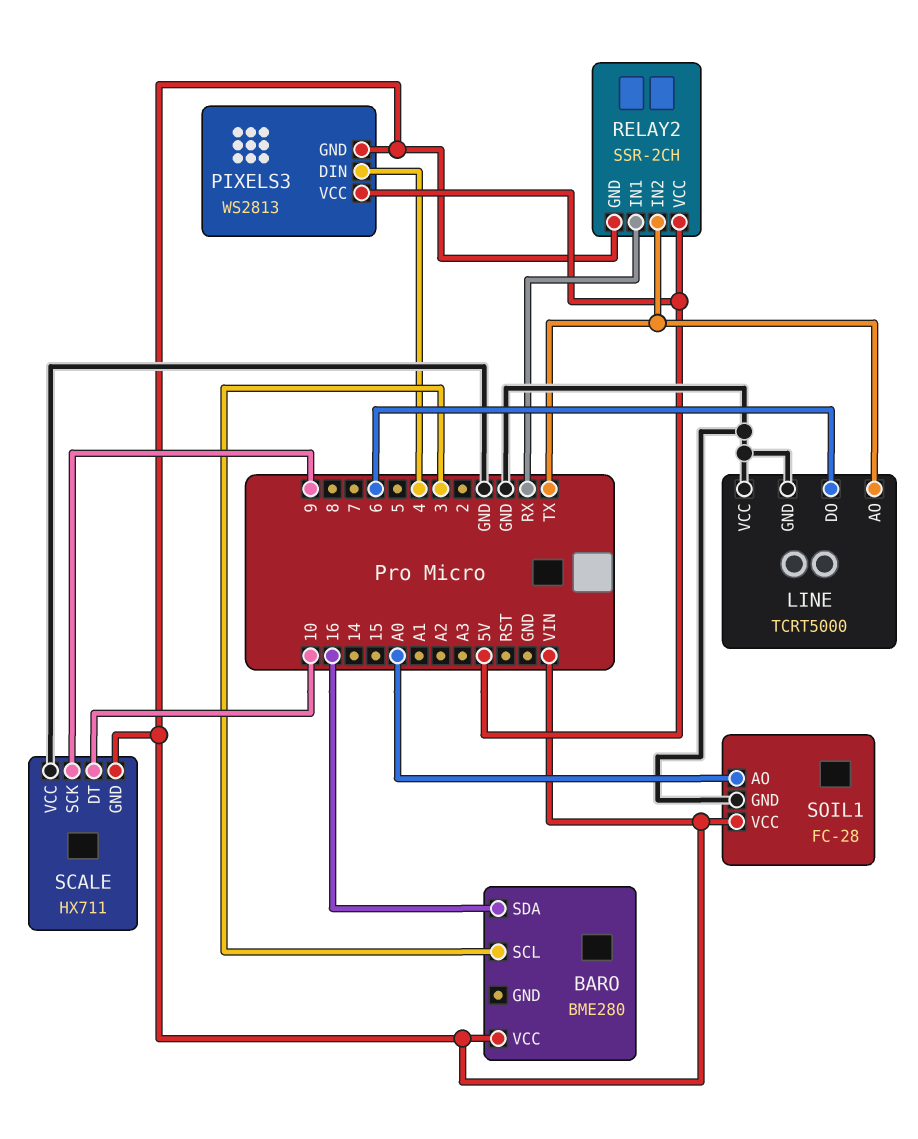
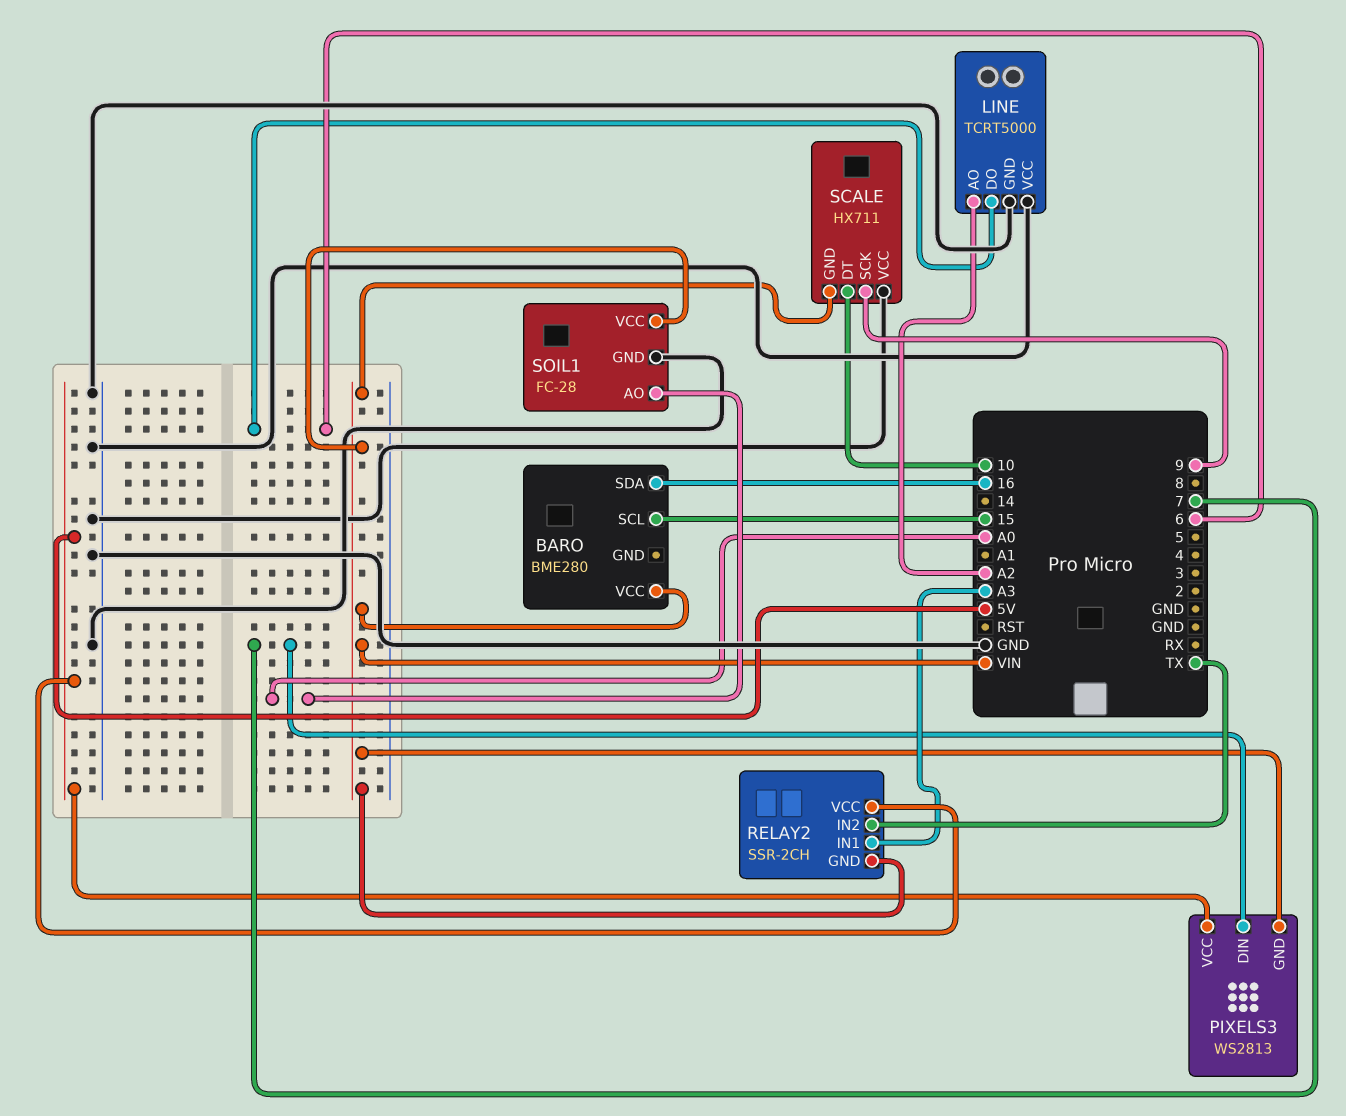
BARO pin SCL: 3 -> 15
LINE pin AO: TX -> A2
PIXELS3 pin DIN: 4 -> 7
RELAY2 pin IN1: RX -> A3

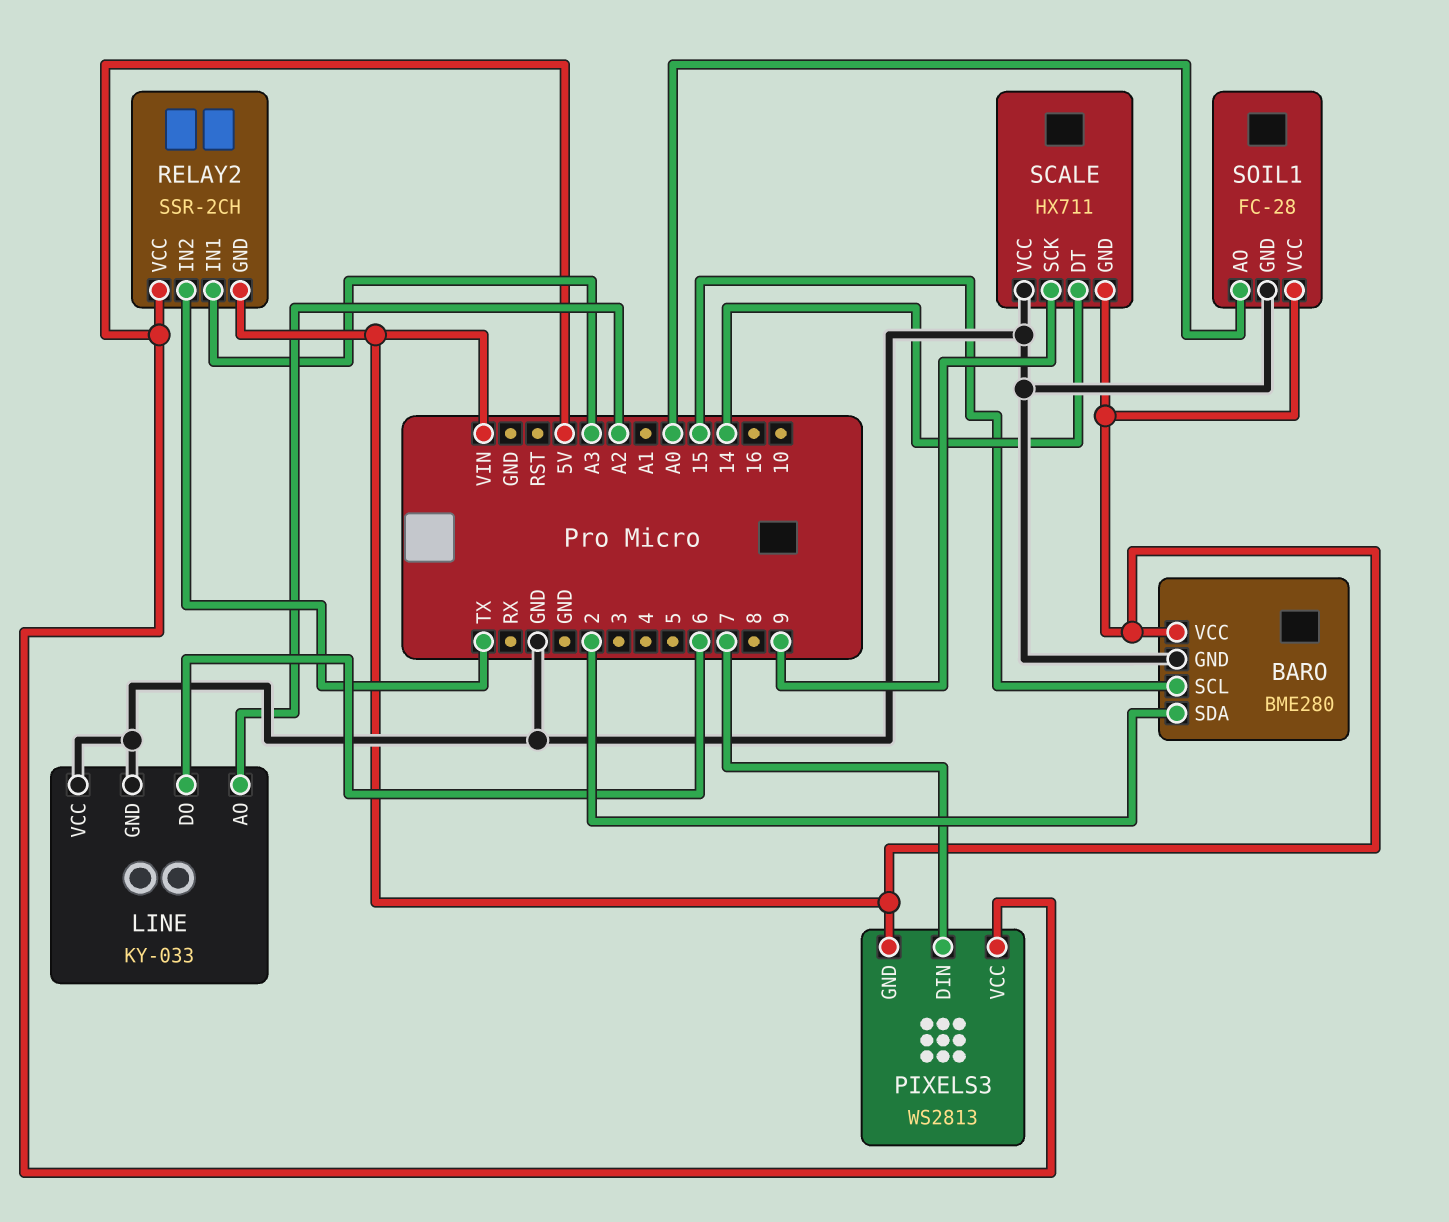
BARO pin GND: none -> GND
BARO pin SDA: 16 -> 2
LINE: TCRT5000 -> KY-033
SCALE pin DT: 10 -> 14

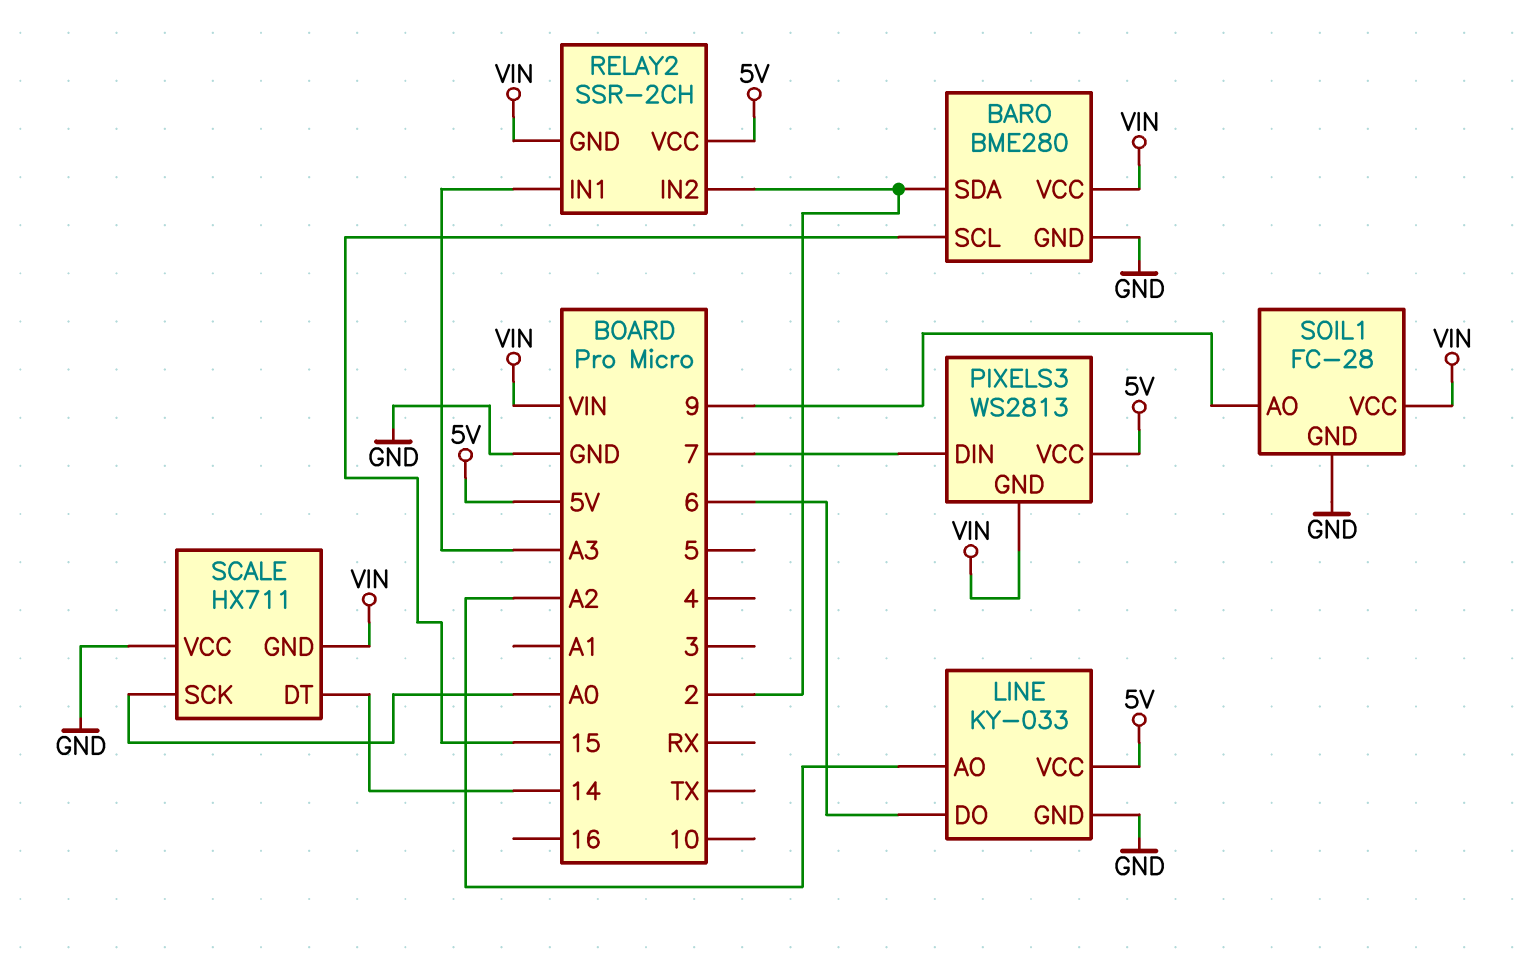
LINE pin VCC: GND -> 5V
RELAY2 pin IN2: TX -> 2
SCALE pin SCK: 9 -> A0
SOIL1 pin AO: A0 -> 9

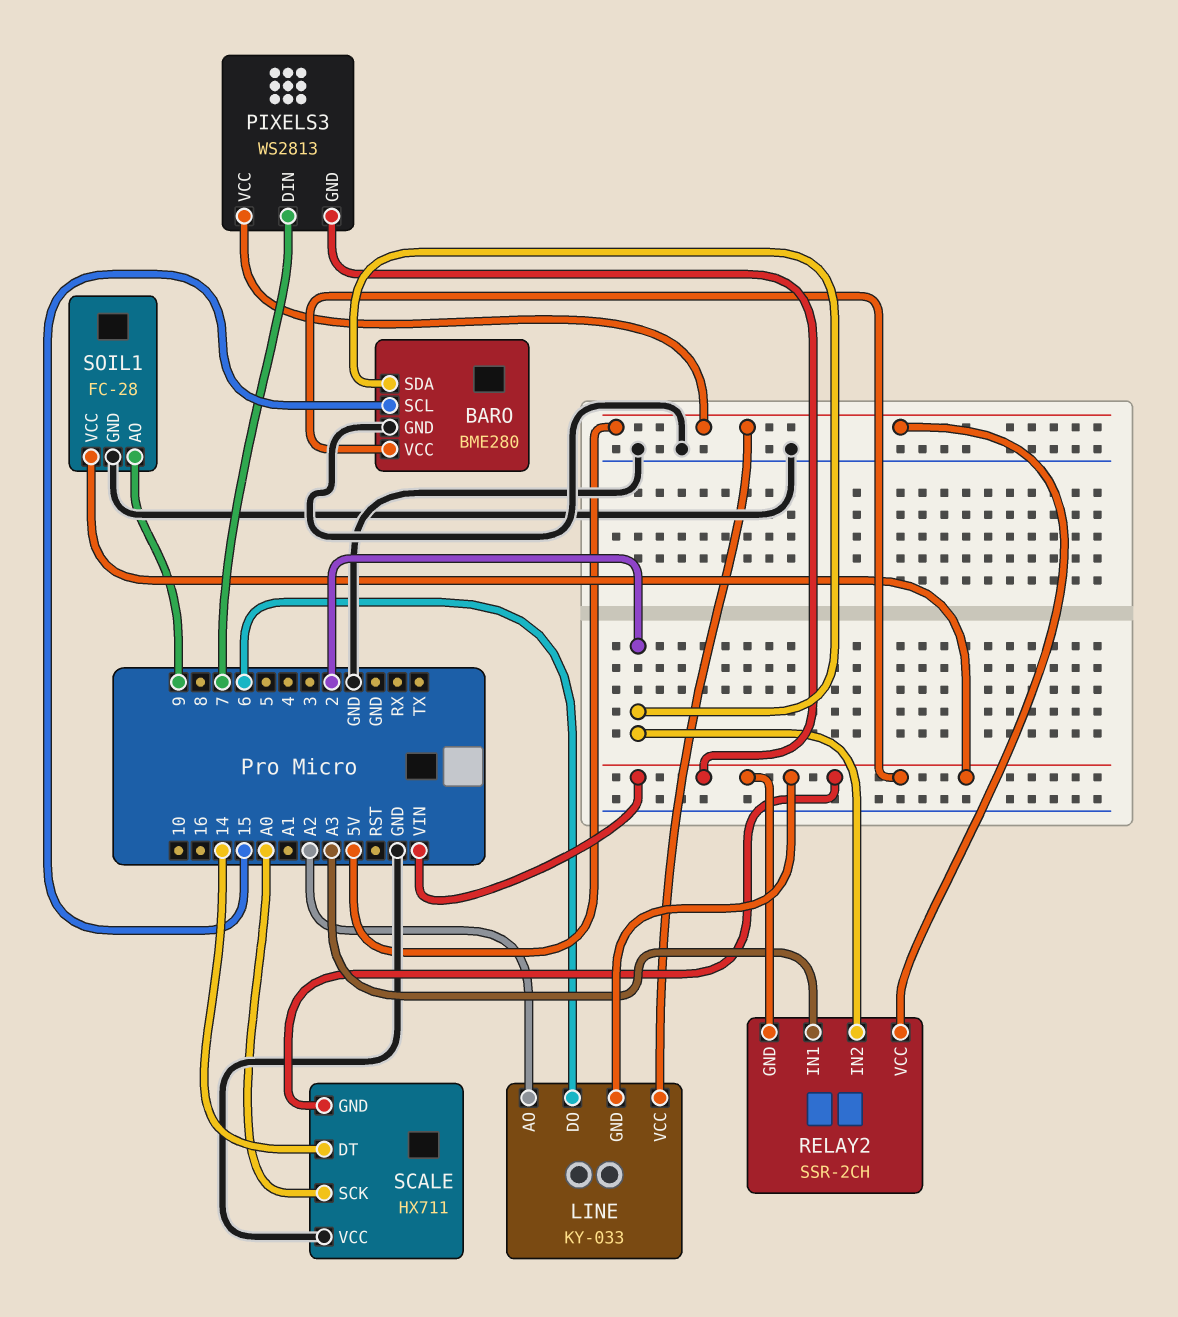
LINE pin GND: GND -> VIN

